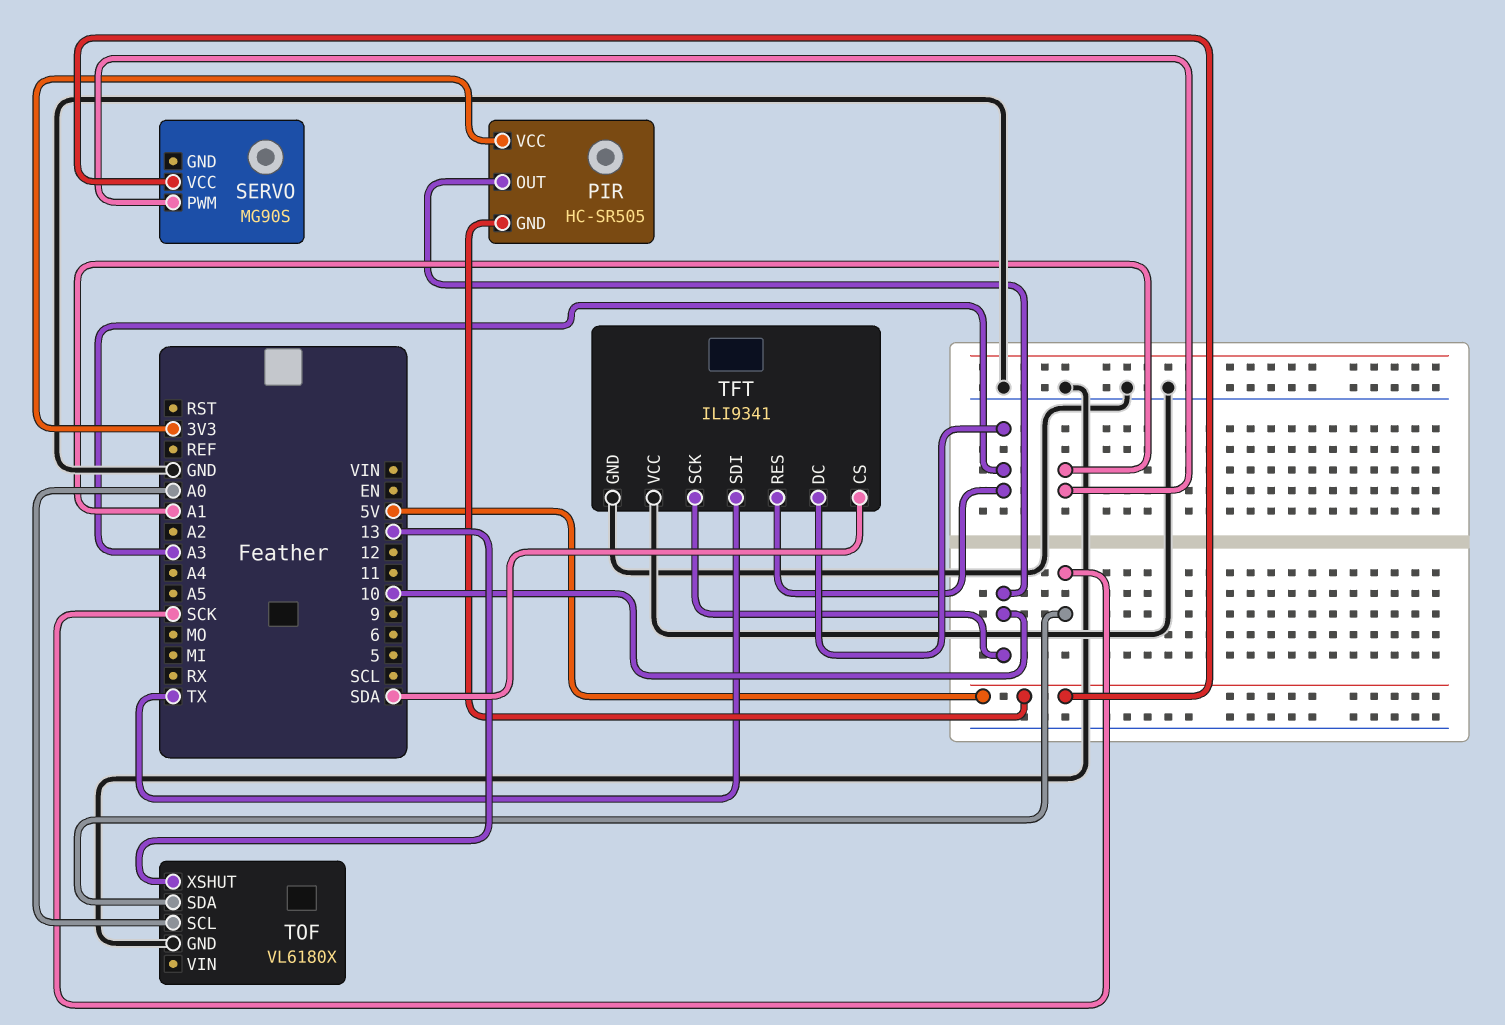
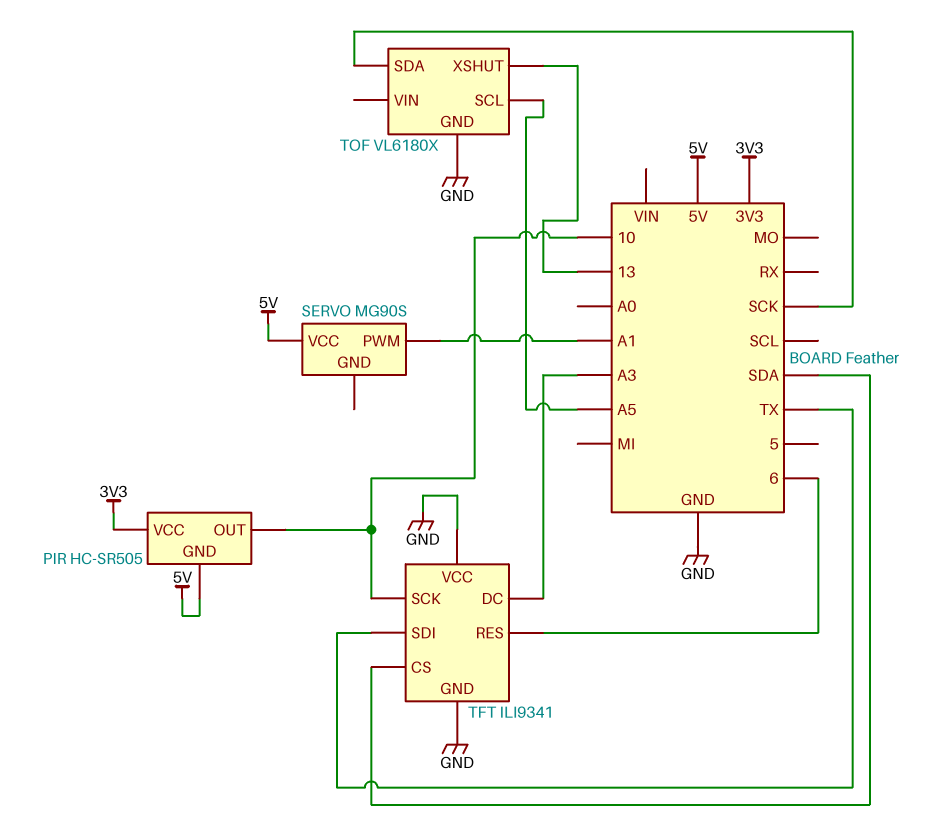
TFT pin RES: A3 -> 6
TOF pin SCL: A0 -> A5

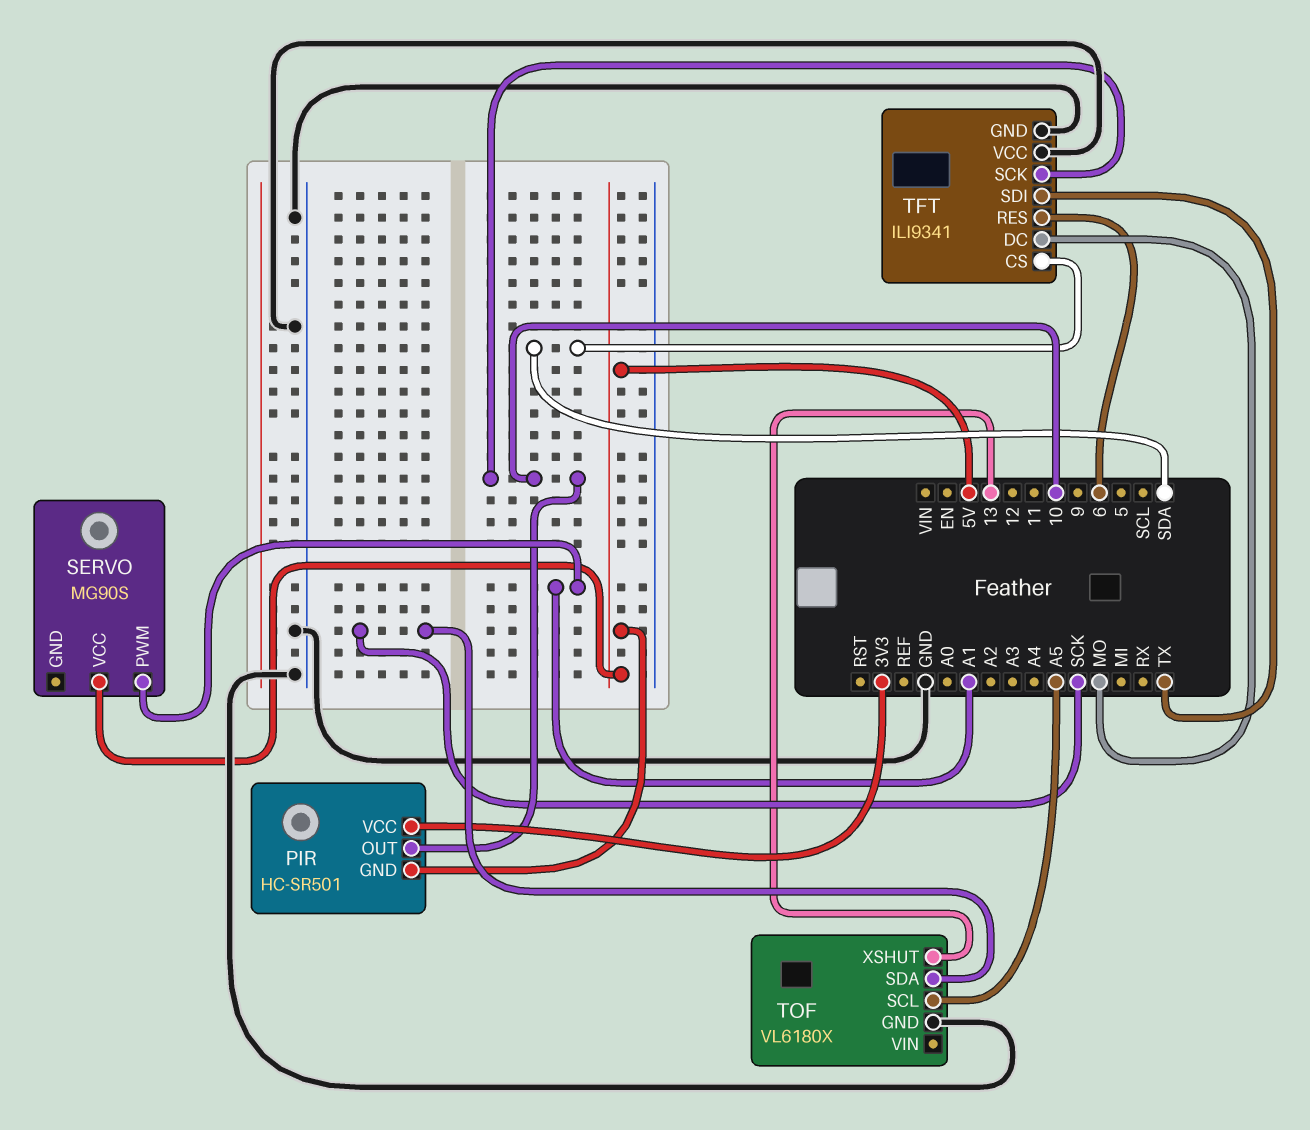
PIR: HC-SR505 -> HC-SR501
TFT pin DC: A3 -> MO

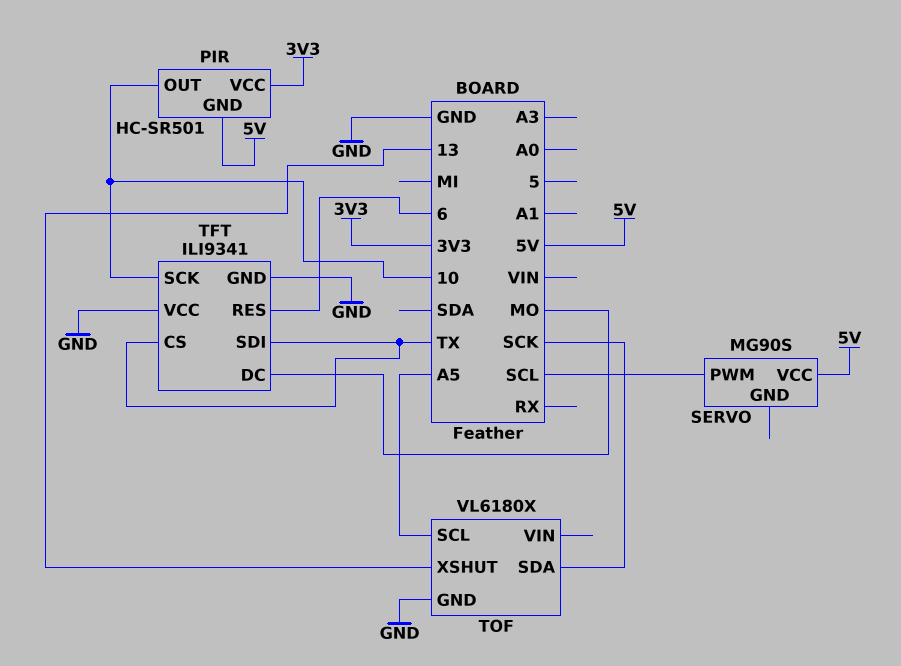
SERVO pin PWM: A1 -> SCL
TFT pin CS: SDA -> TX

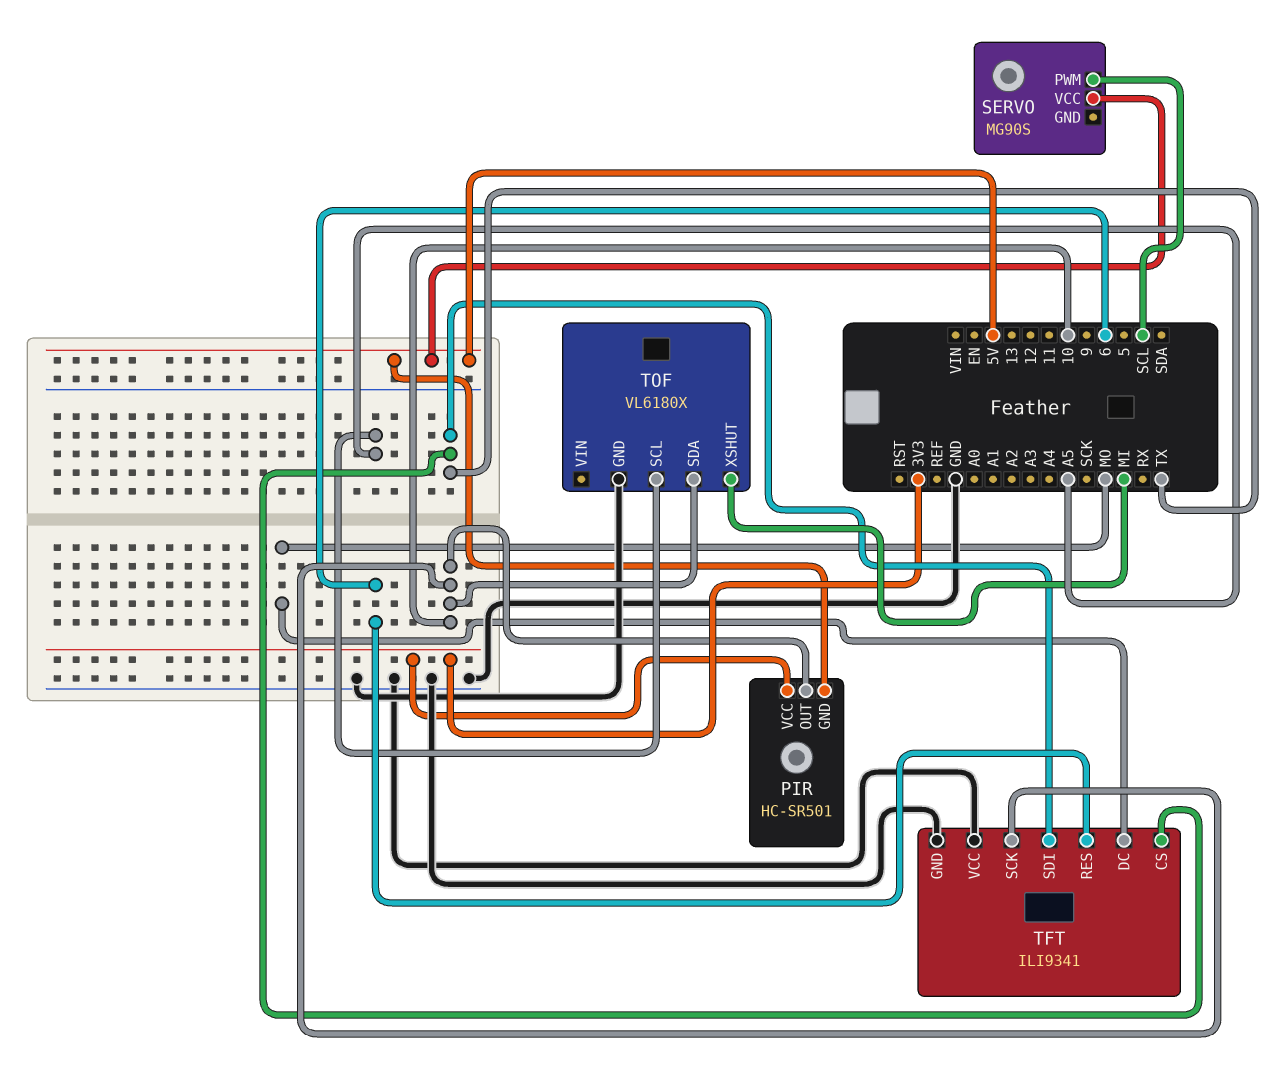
TOF pin SDA: SCK -> 10
TOF pin XSHUT: 13 -> MI

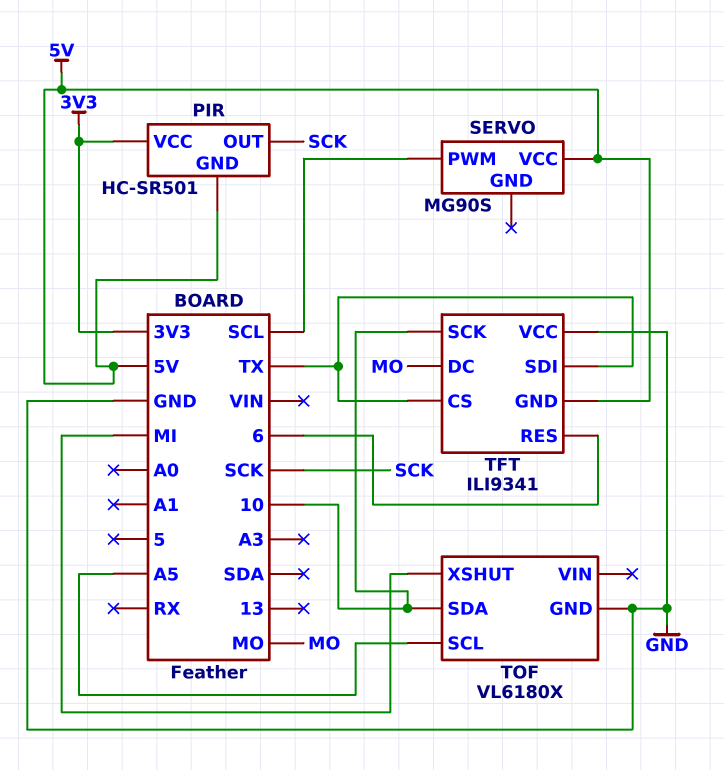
PIR pin OUT: 10 -> SCK
TFT pin GND: GND -> 5V

